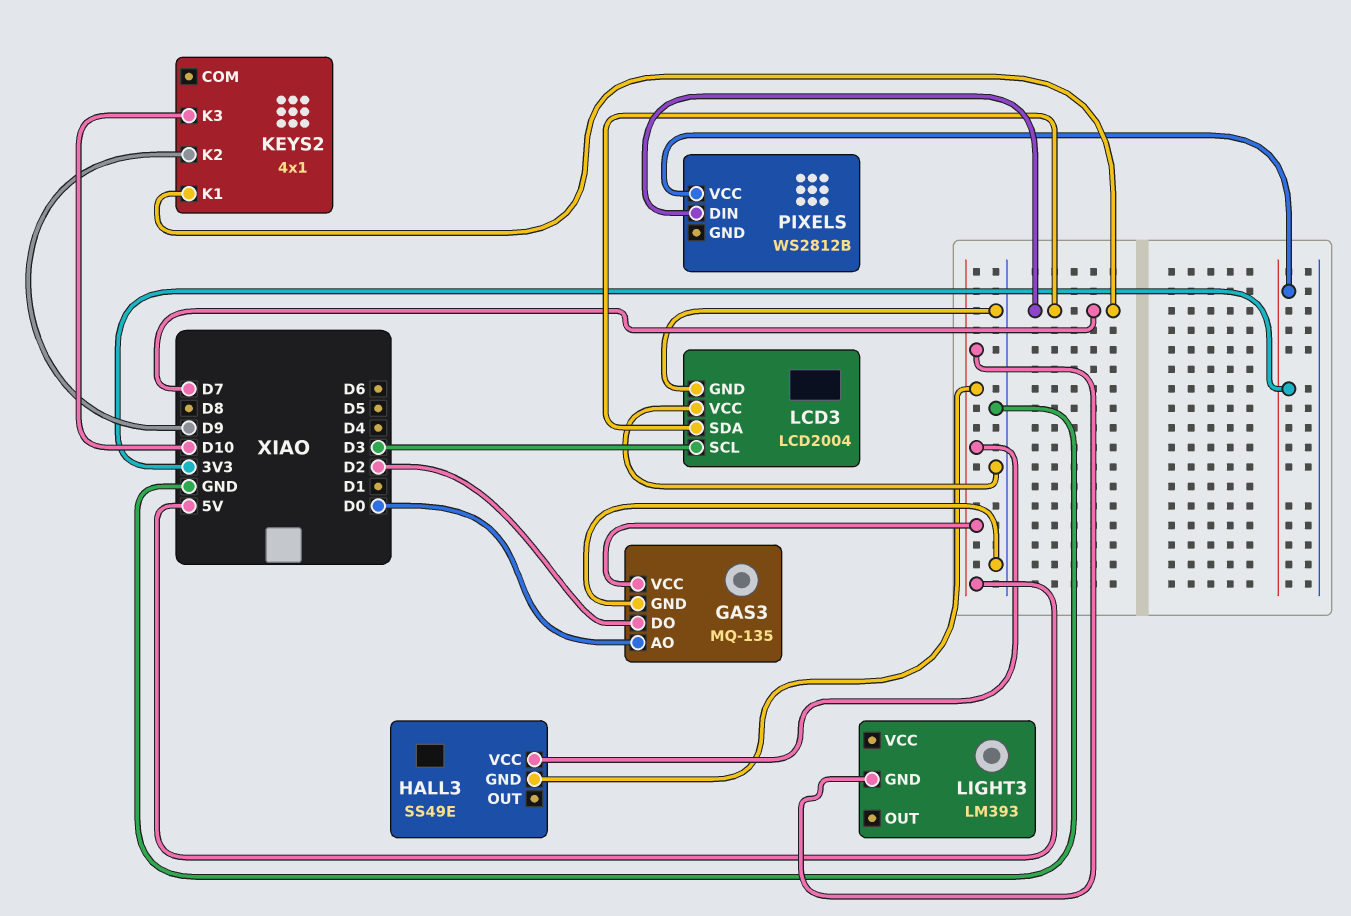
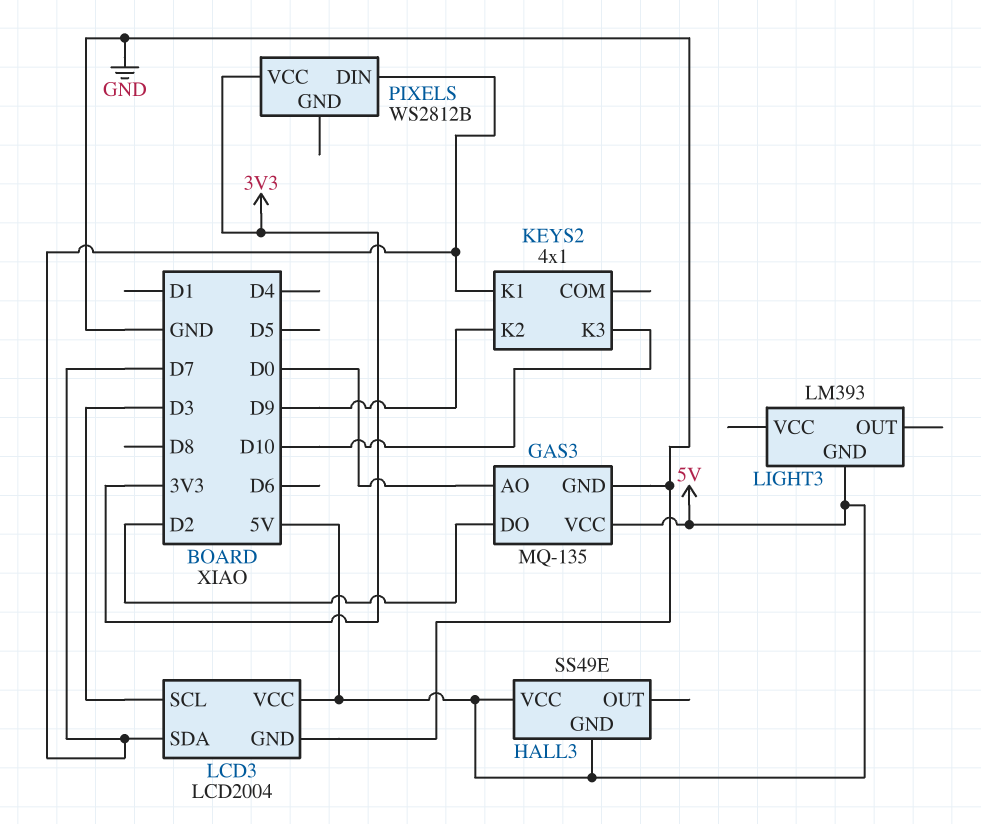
LCD3 pin VCC: GND -> 5V

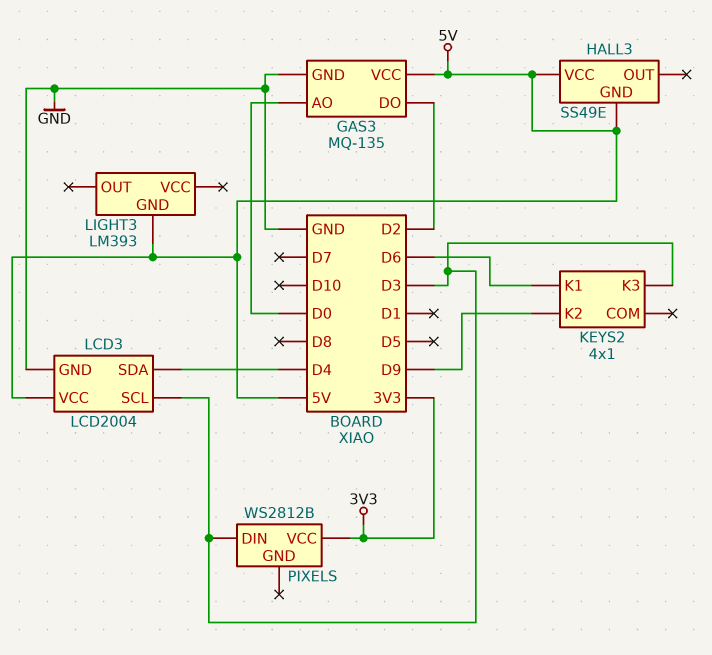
KEYS2 pin K1: D7 -> D6
KEYS2 pin K3: D10 -> D3
LCD3 pin SDA: D7 -> D4
PIXELS pin DIN: D7 -> D3

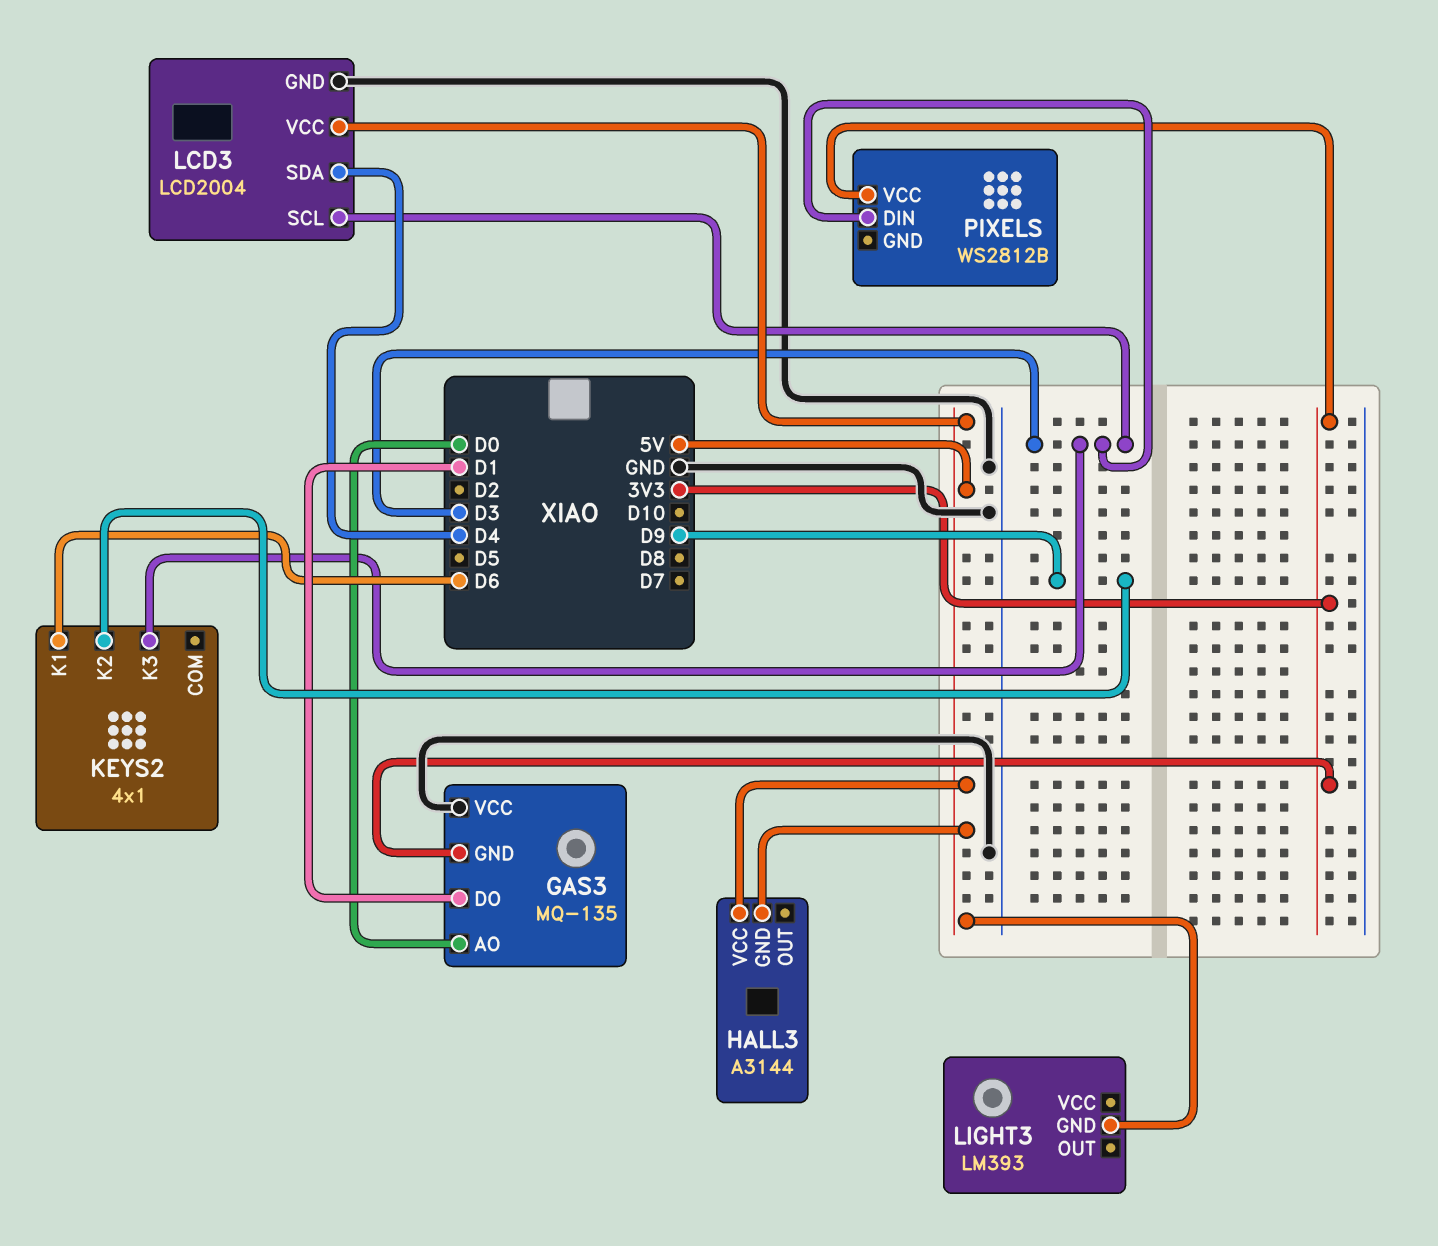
GAS3 pin DO: D2 -> D1
GAS3 pin GND: GND -> 3V3
GAS3 pin VCC: 5V -> GND
HALL3: SS49E -> A3144

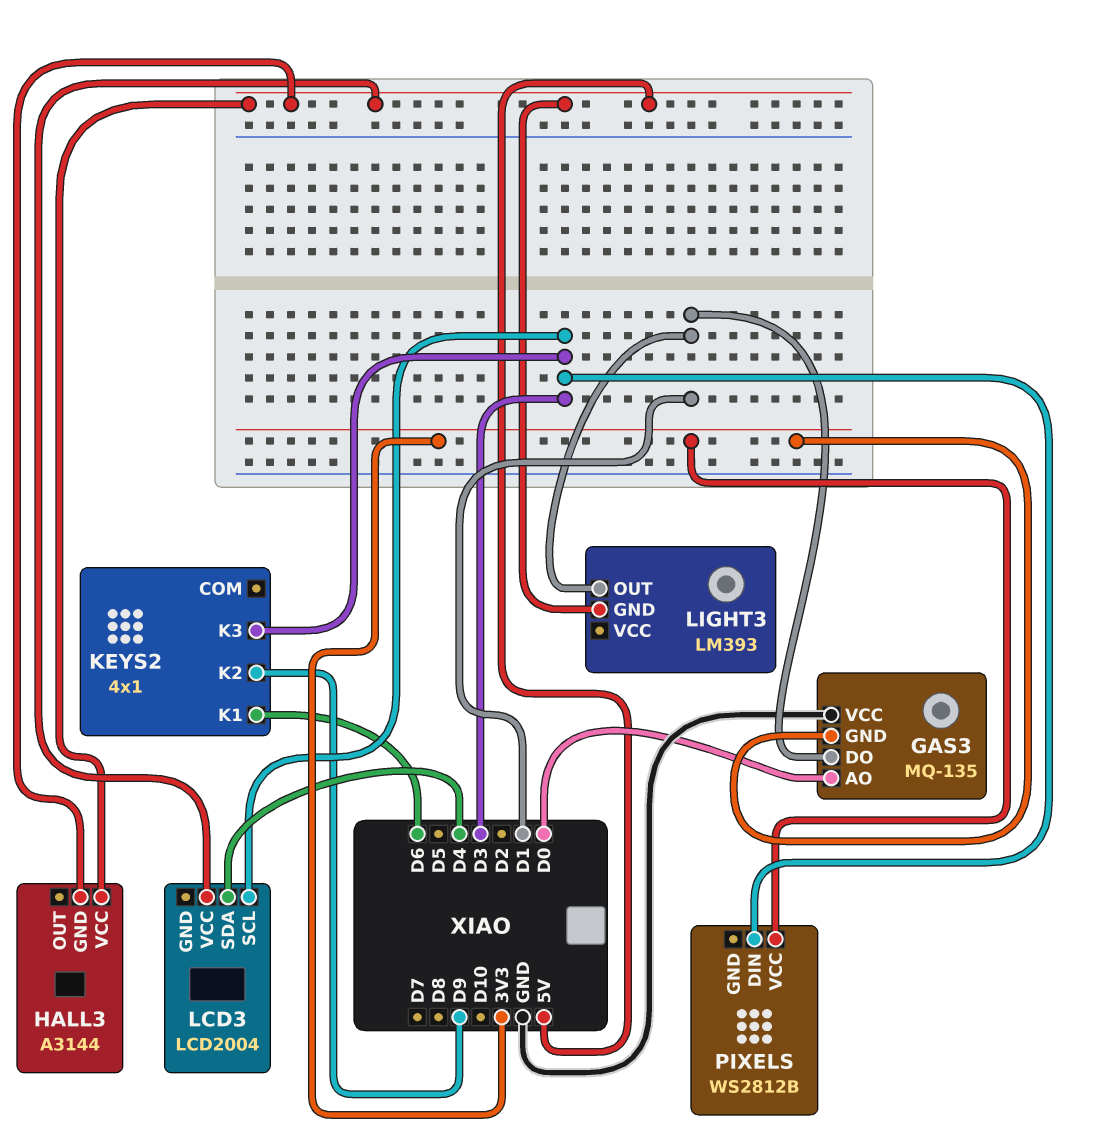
LCD3 pin GND: GND -> none
LIGHT3 pin OUT: none -> D1

